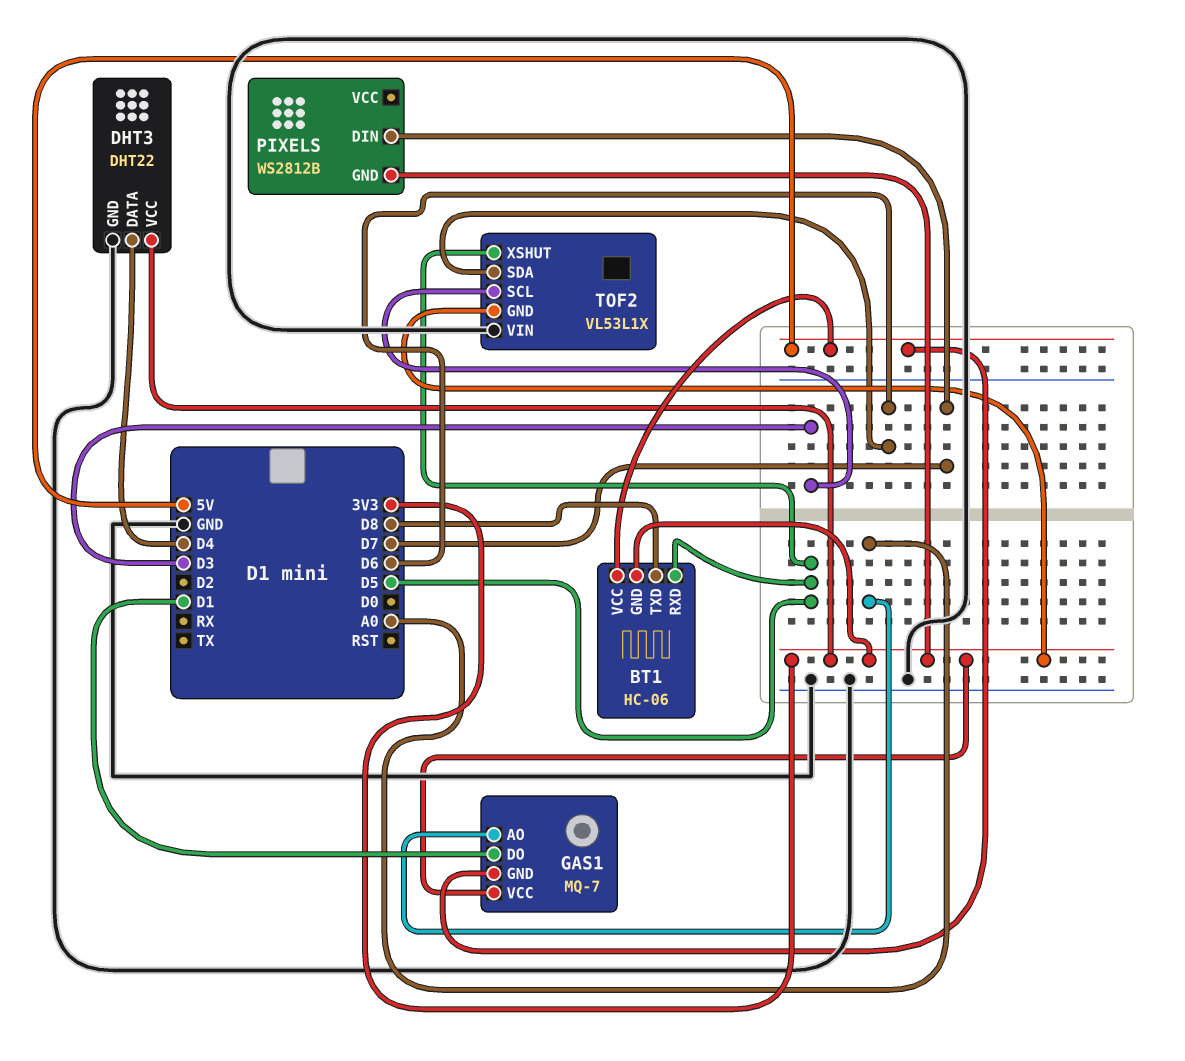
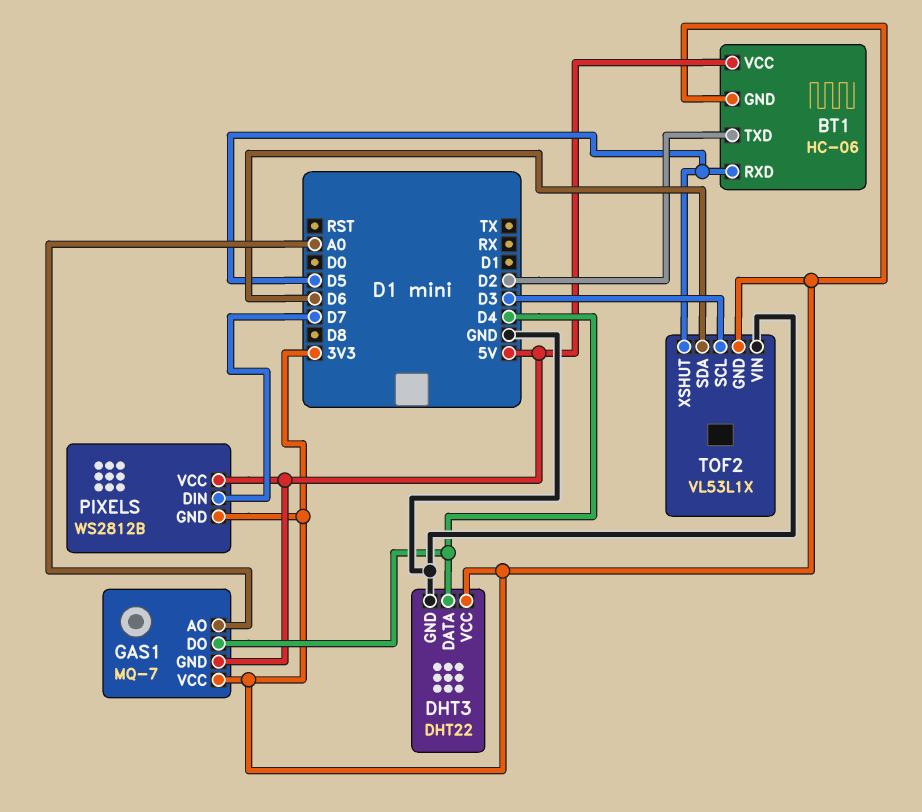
BT1 pin TXD: D8 -> D2
GAS1 pin DO: D1 -> D4
PIXELS pin VCC: none -> 5V

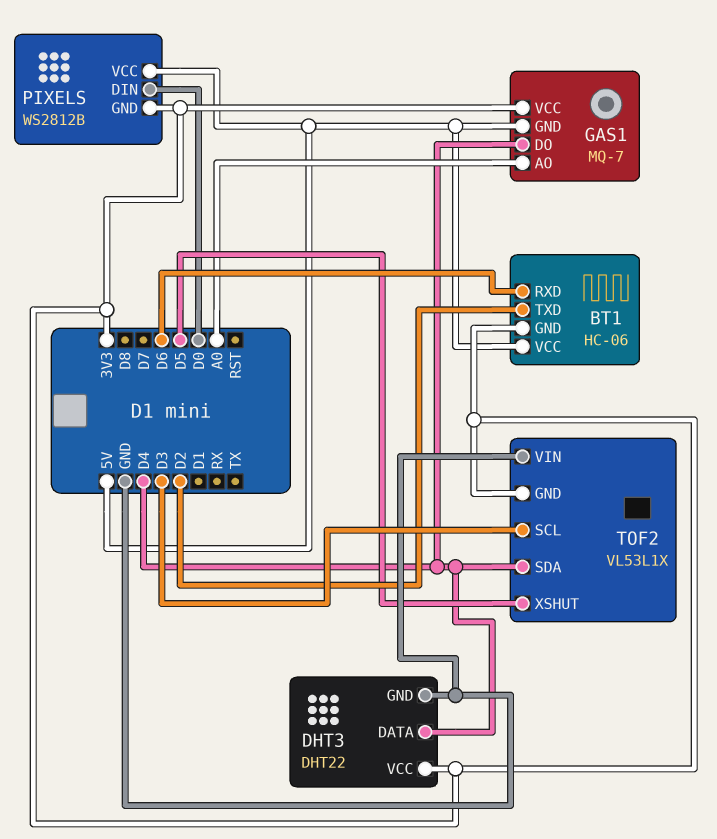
BT1 pin RXD: D5 -> D6
PIXELS pin DIN: D7 -> D0
TOF2 pin SDA: D6 -> D4

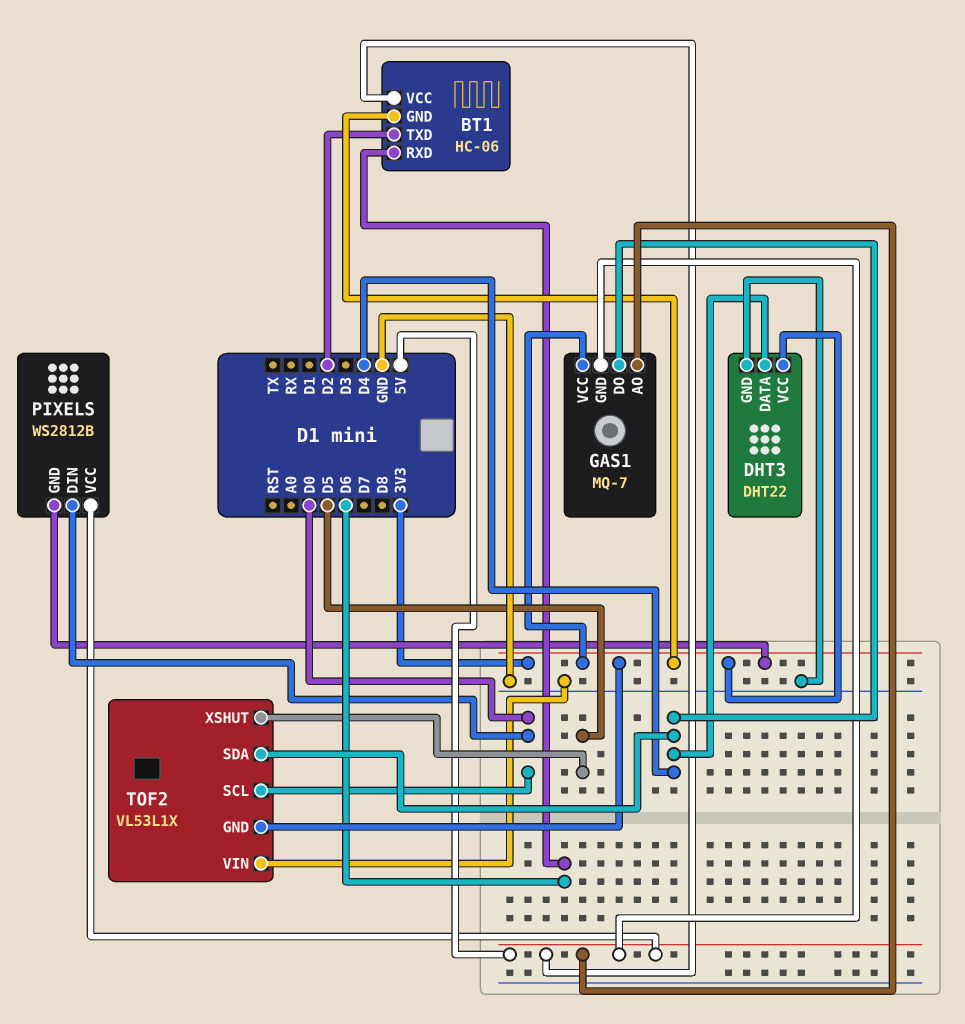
GAS1 pin AO: A0 -> 5V
TOF2 pin SCL: D3 -> D0

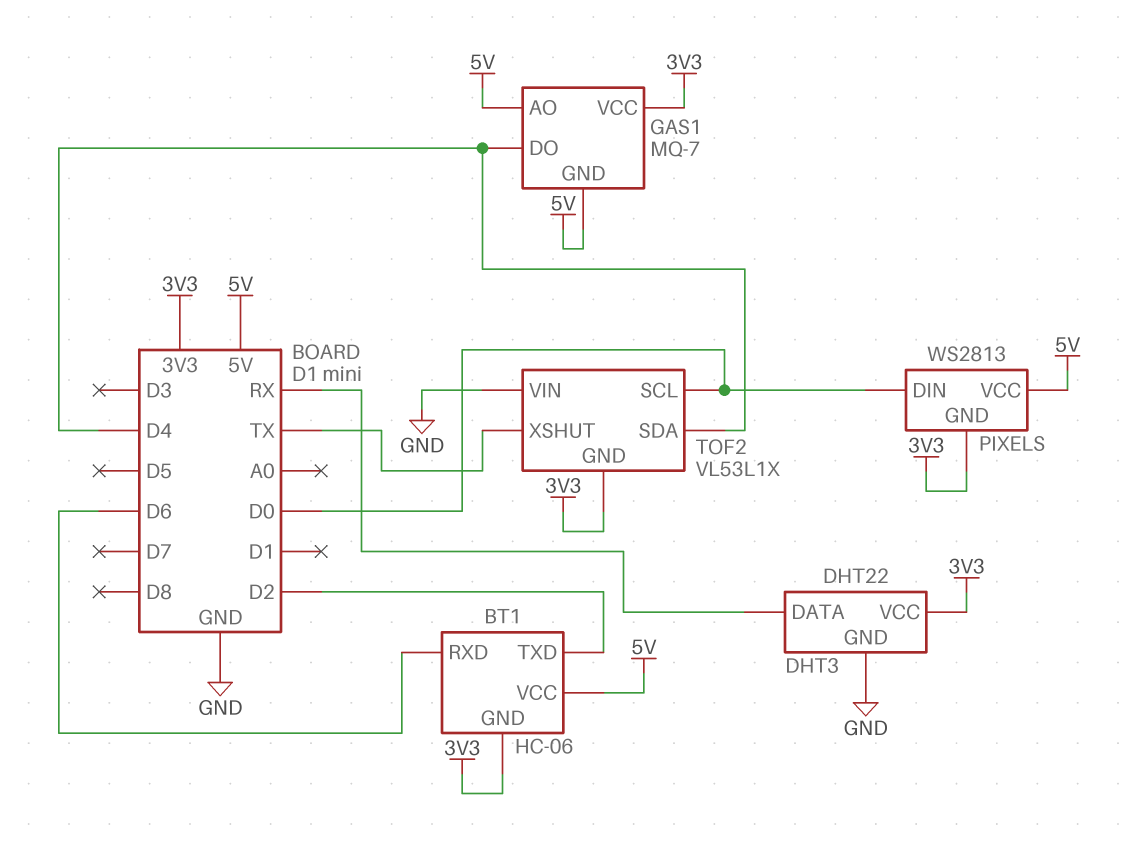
DHT3 pin DATA: D4 -> RX
PIXELS: WS2812B -> WS2813
TOF2 pin XSHUT: D5 -> TX

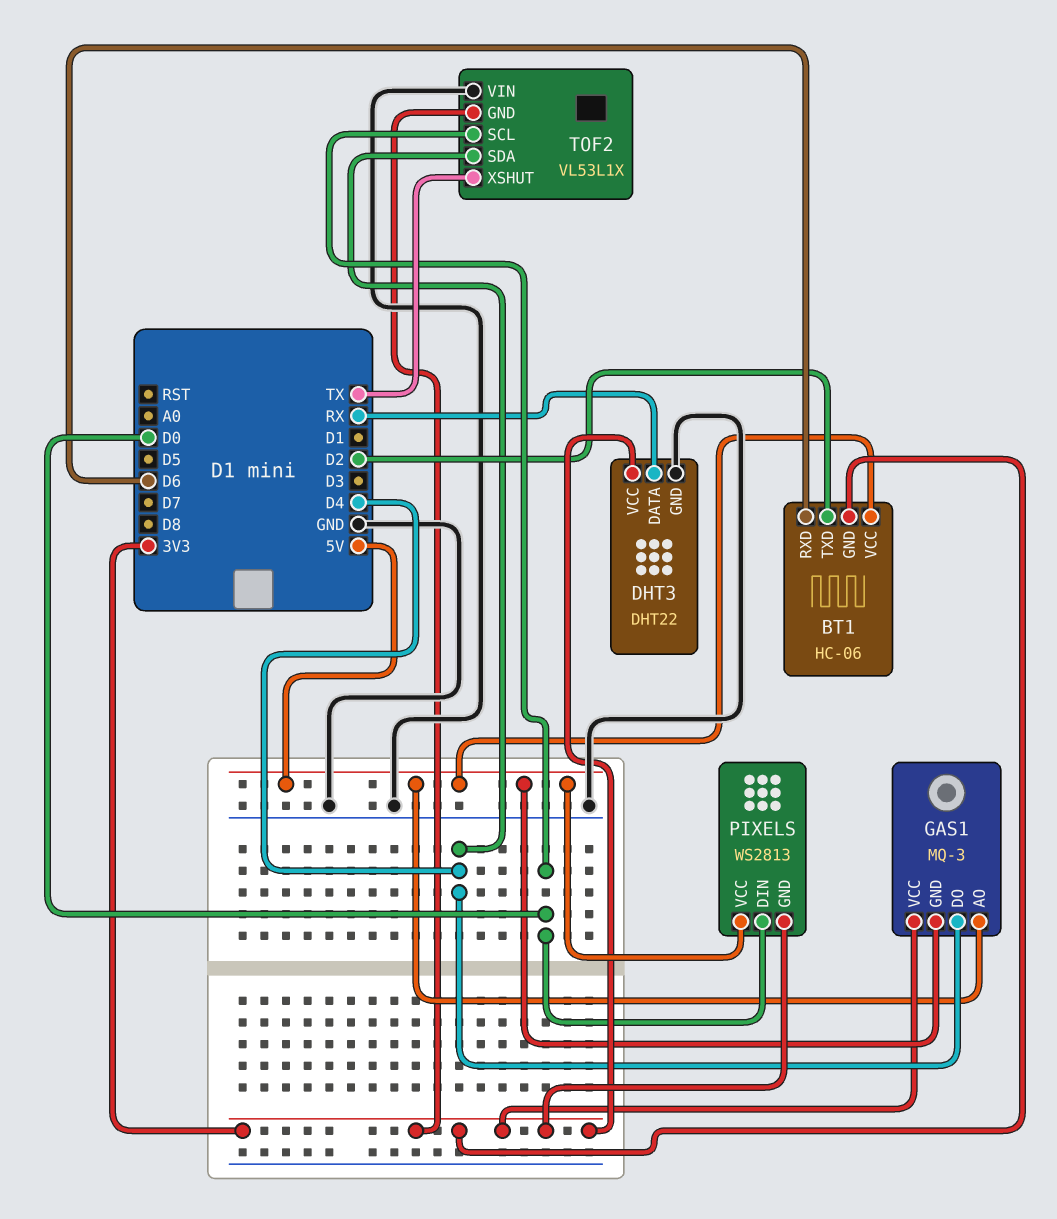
GAS1: MQ-7 -> MQ-3

